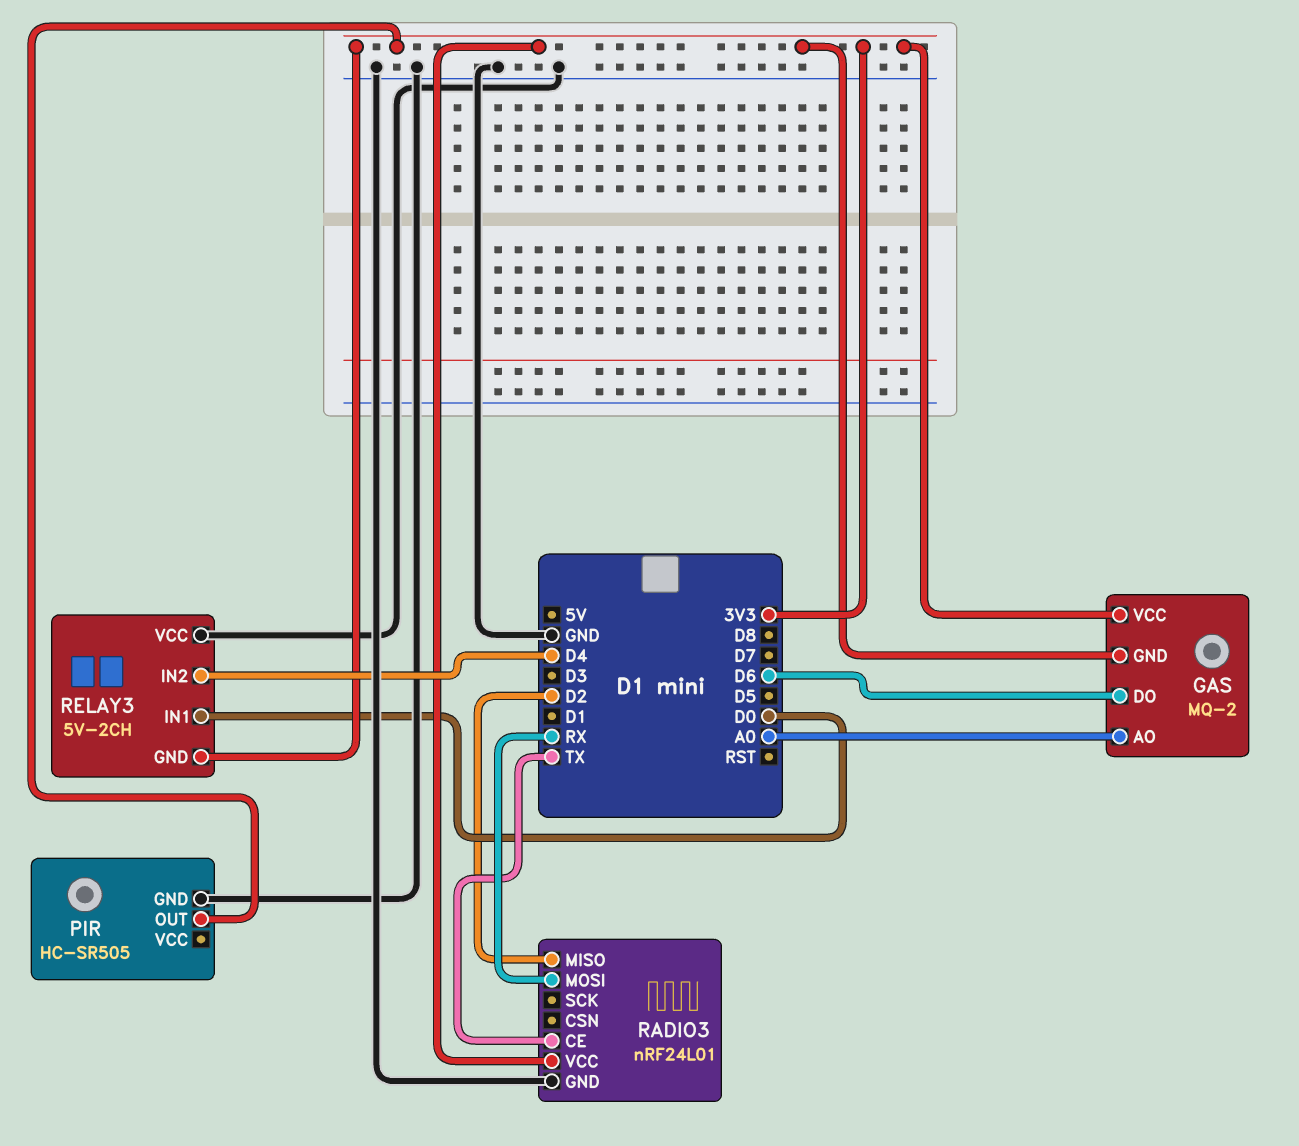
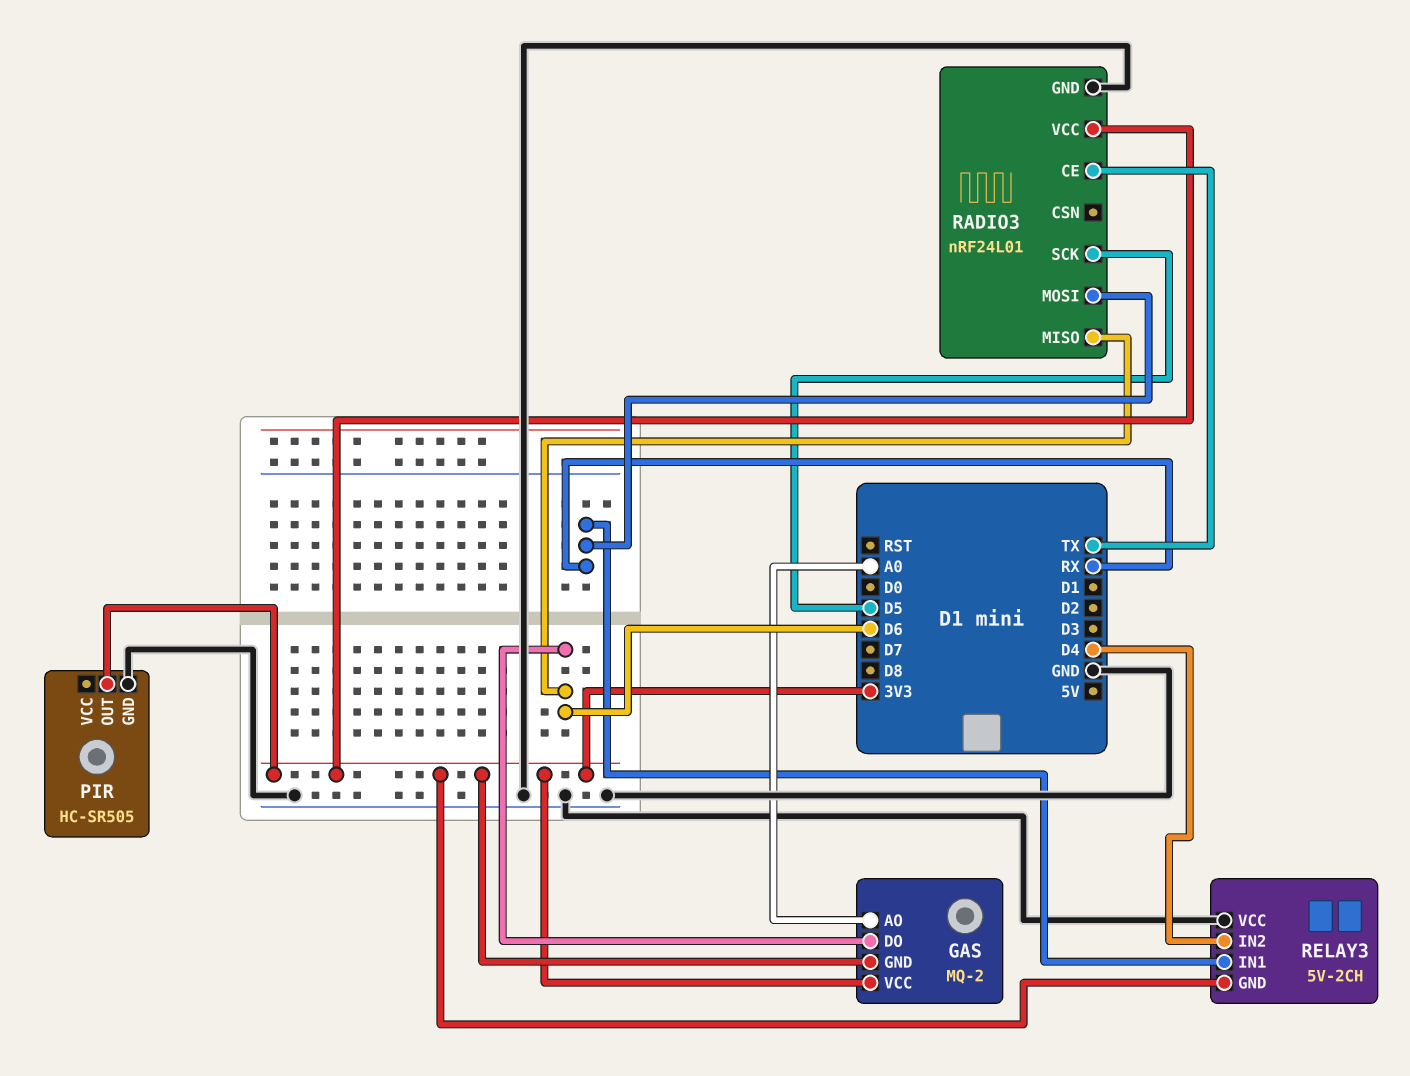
RADIO3 pin MISO: D2 -> D6
RADIO3 pin SCK: none -> D5
RELAY3 pin IN1: D0 -> RX

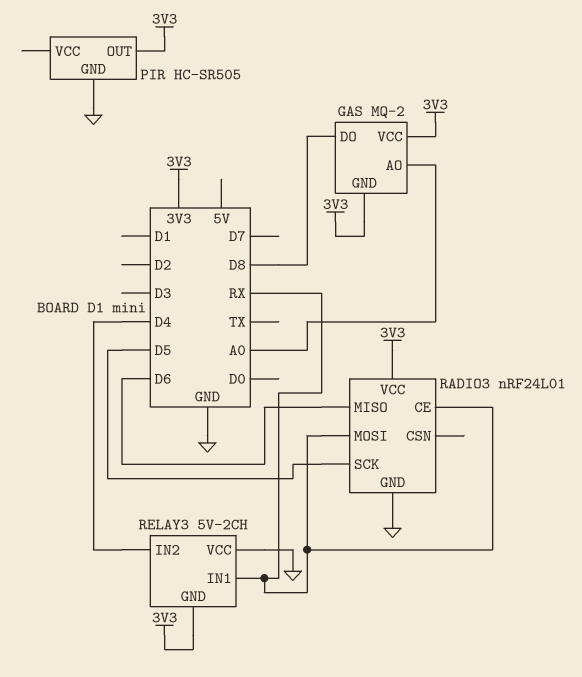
GAS pin DO: D6 -> D8
RADIO3 pin CE: TX -> RX

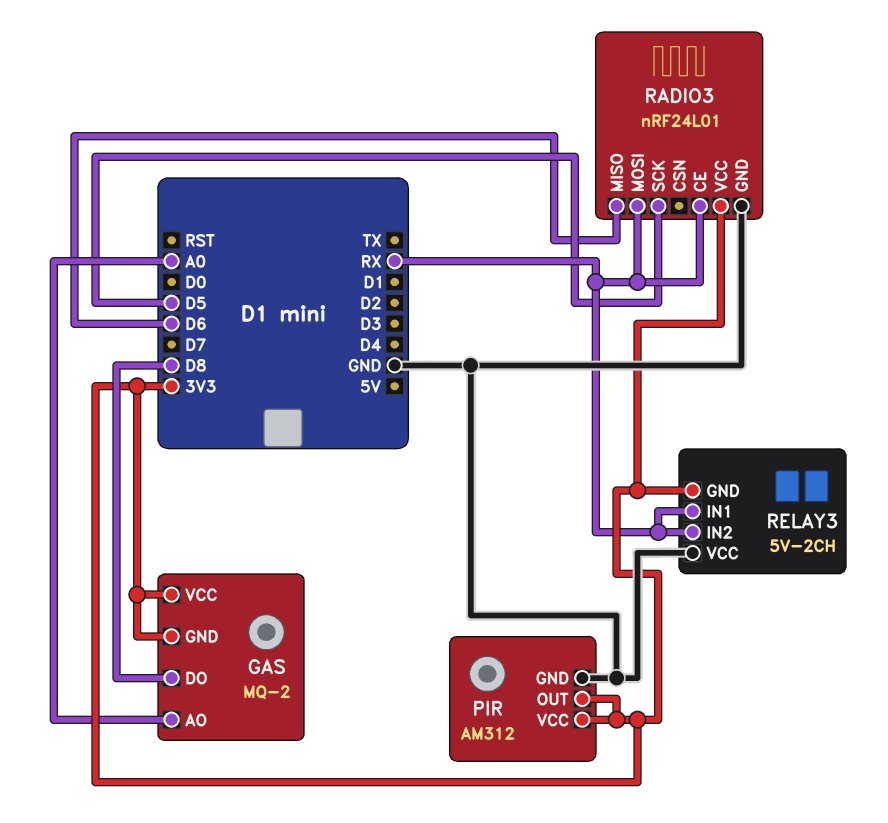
PIR: HC-SR505 -> AM312
PIR pin VCC: none -> 3V3
RELAY3 pin IN2: D4 -> RX

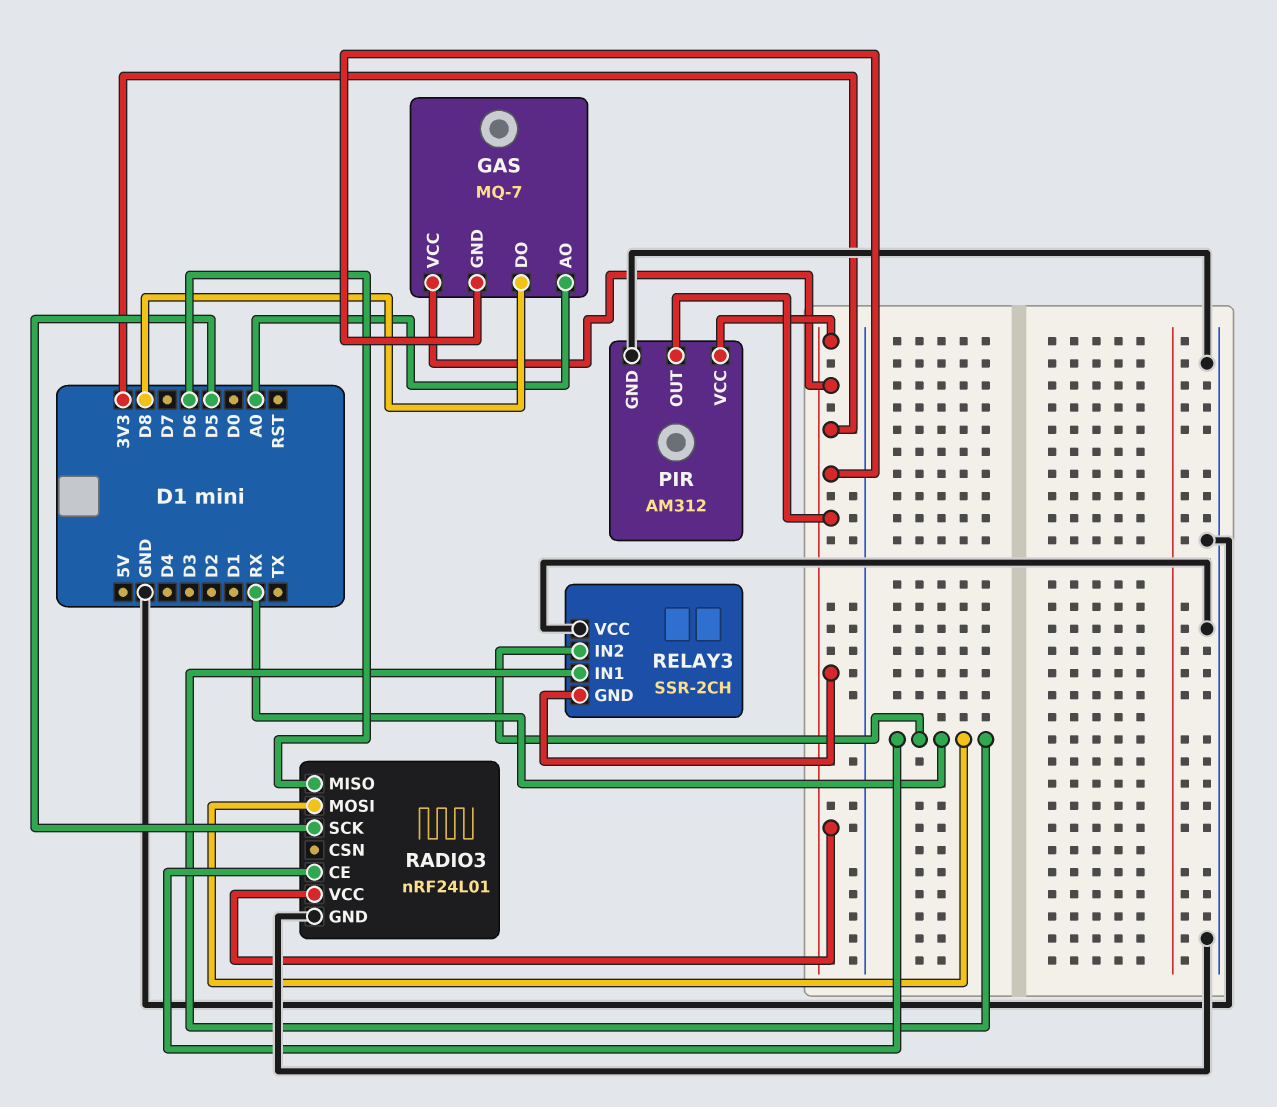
GAS: MQ-2 -> MQ-7
RELAY3: 5V-2CH -> SSR-2CH

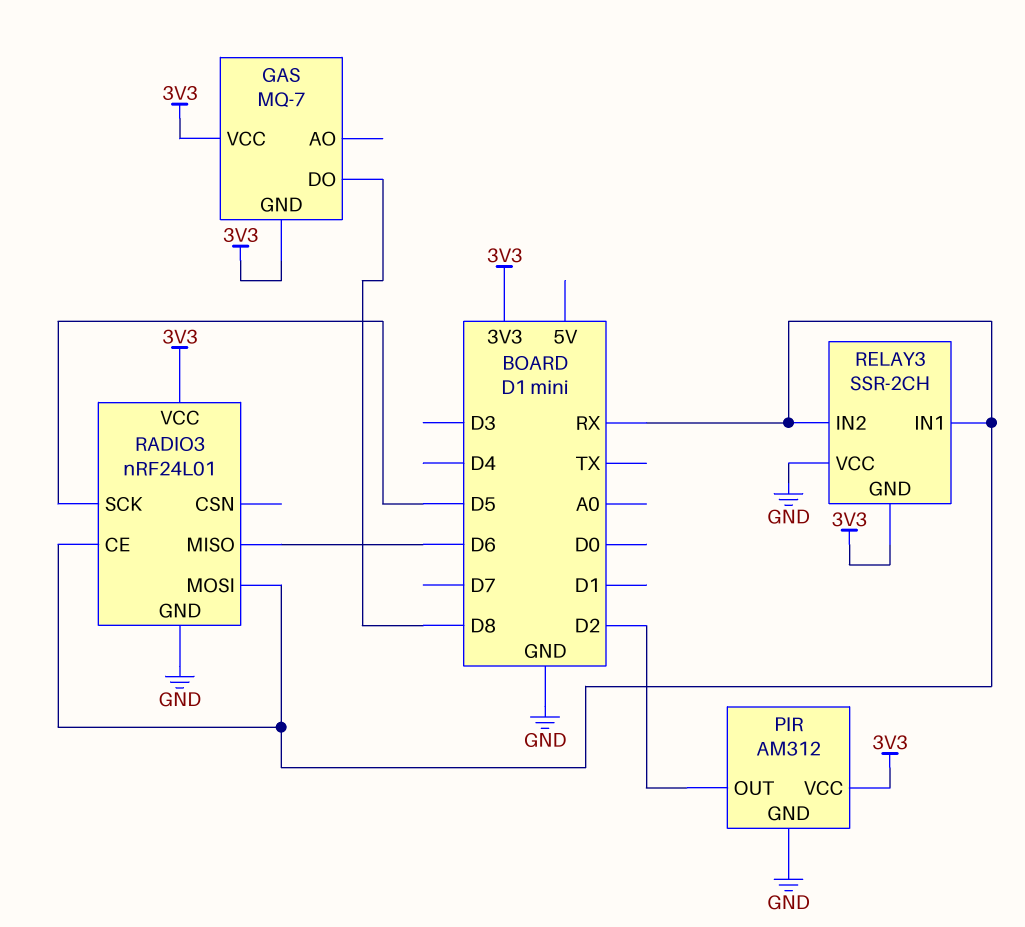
GAS pin AO: A0 -> none
PIR pin OUT: 3V3 -> D2

